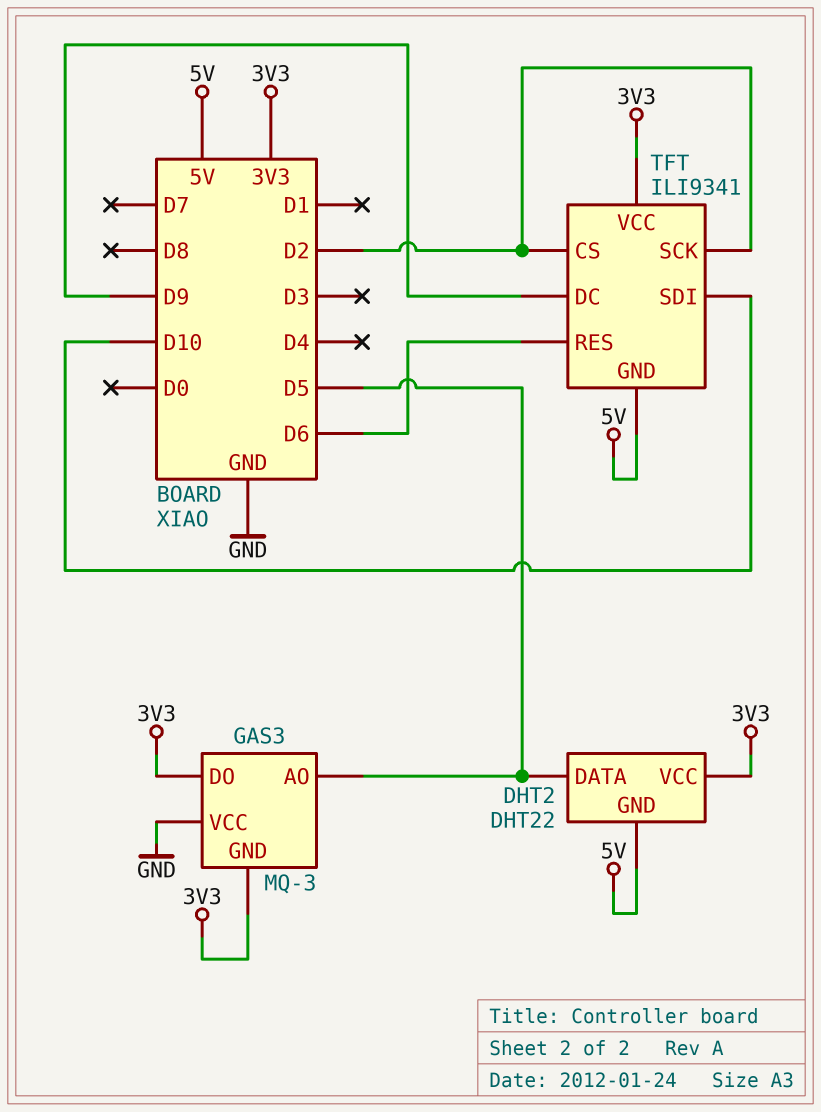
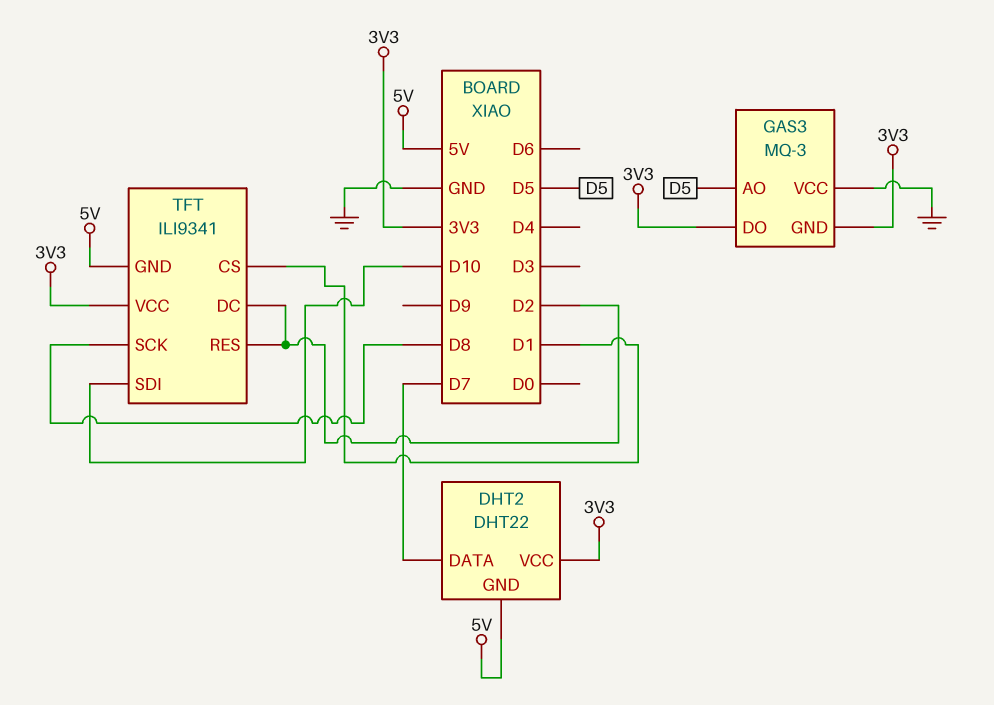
DHT2 pin DATA: D5 -> D7
TFT pin CS: D2 -> D1
TFT pin DC: D9 -> D2
TFT pin RES: D6 -> D2
TFT pin SCK: D2 -> D8

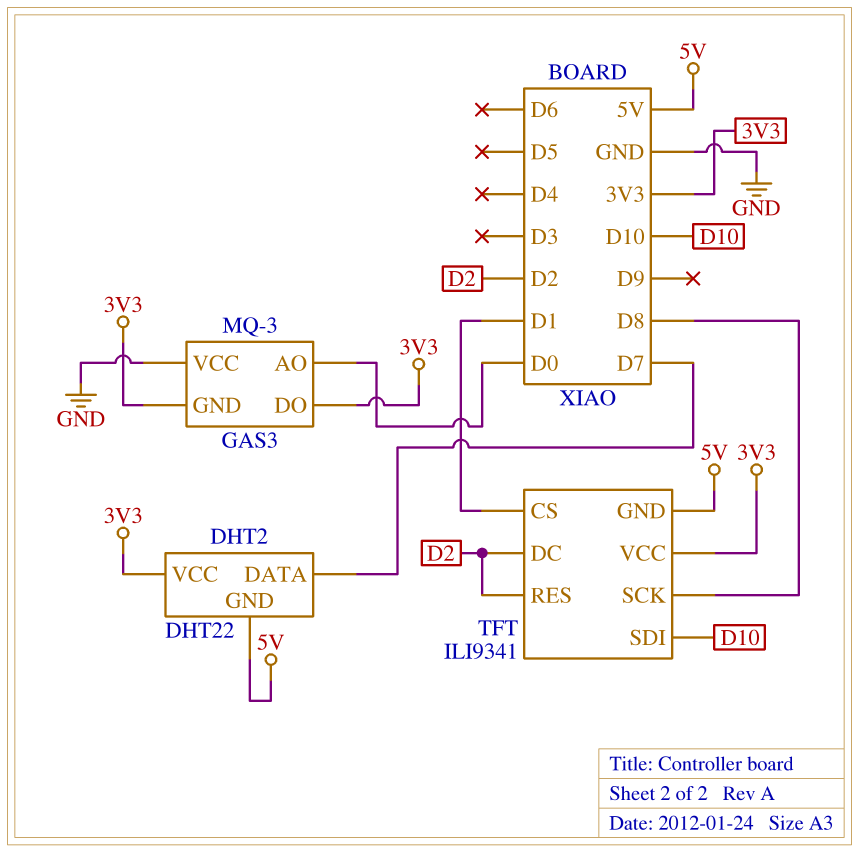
GAS3 pin AO: D5 -> D0

